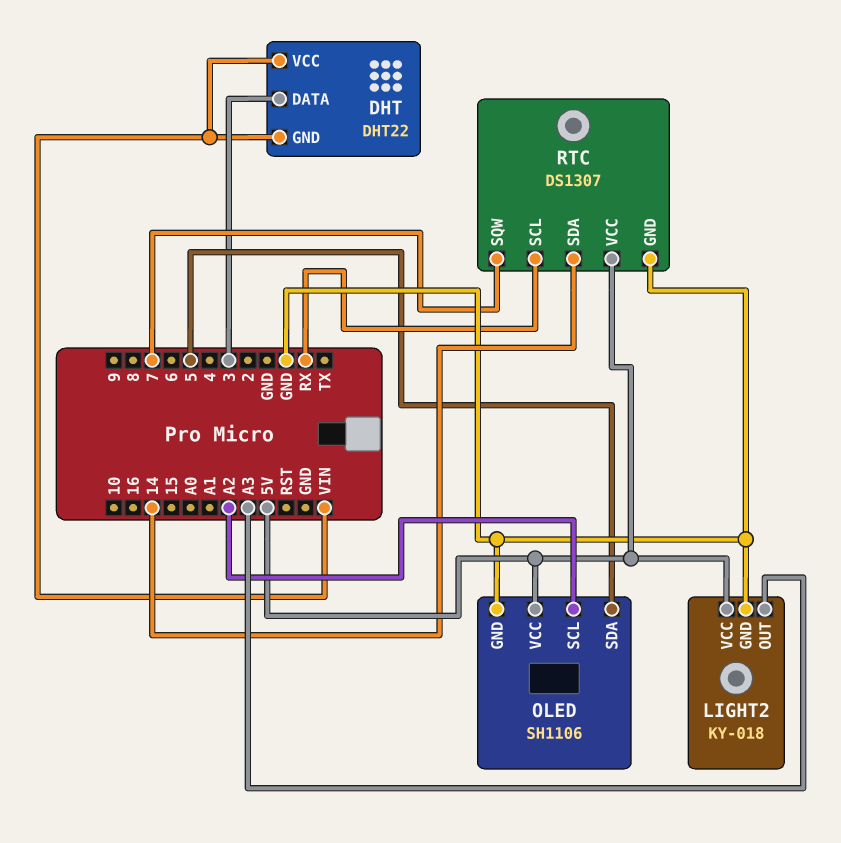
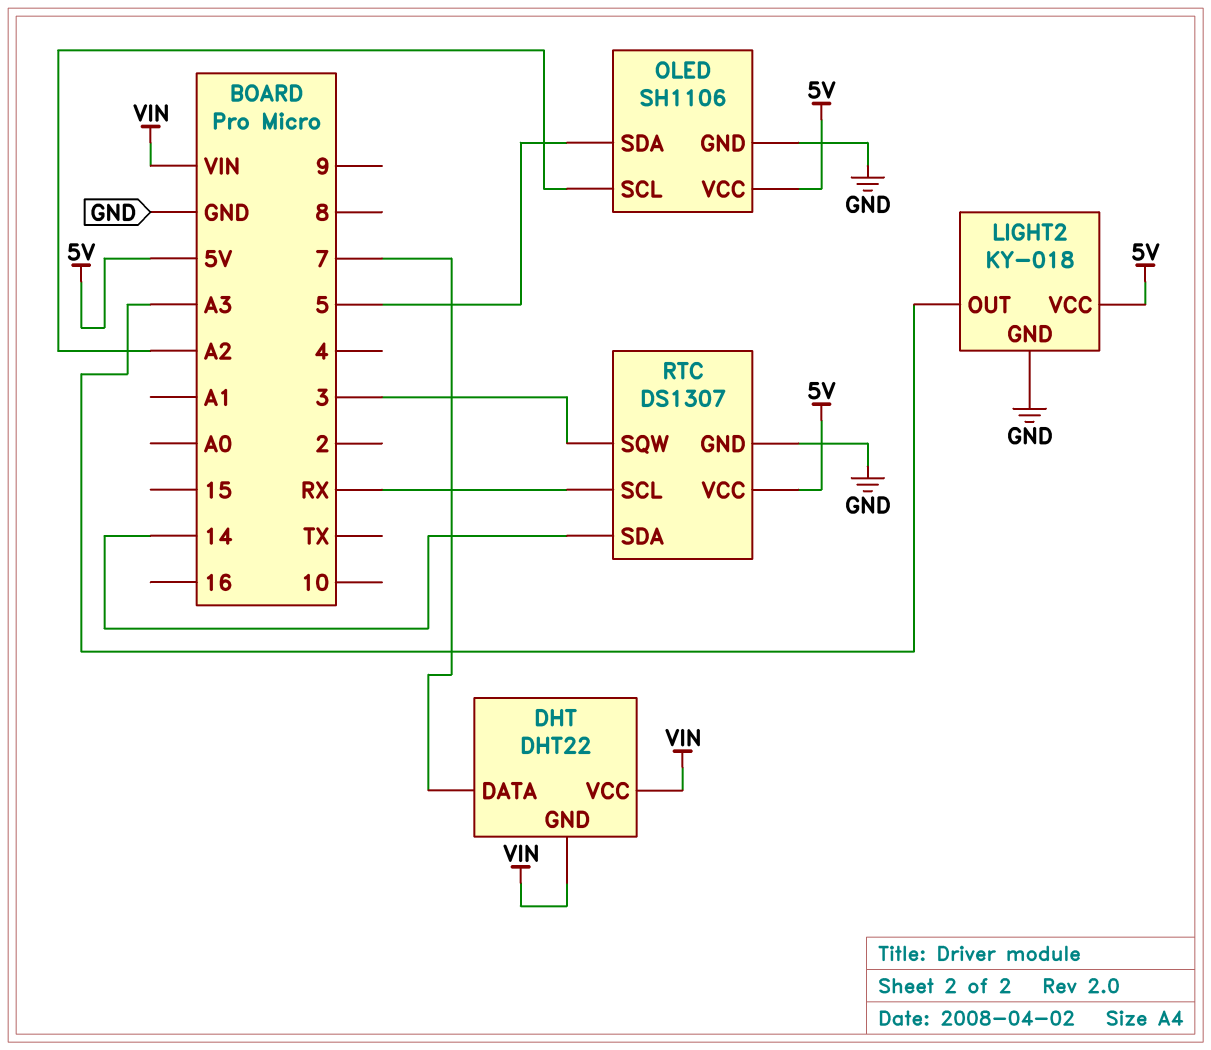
DHT pin DATA: 3 -> 7
RTC pin SQW: 7 -> 3

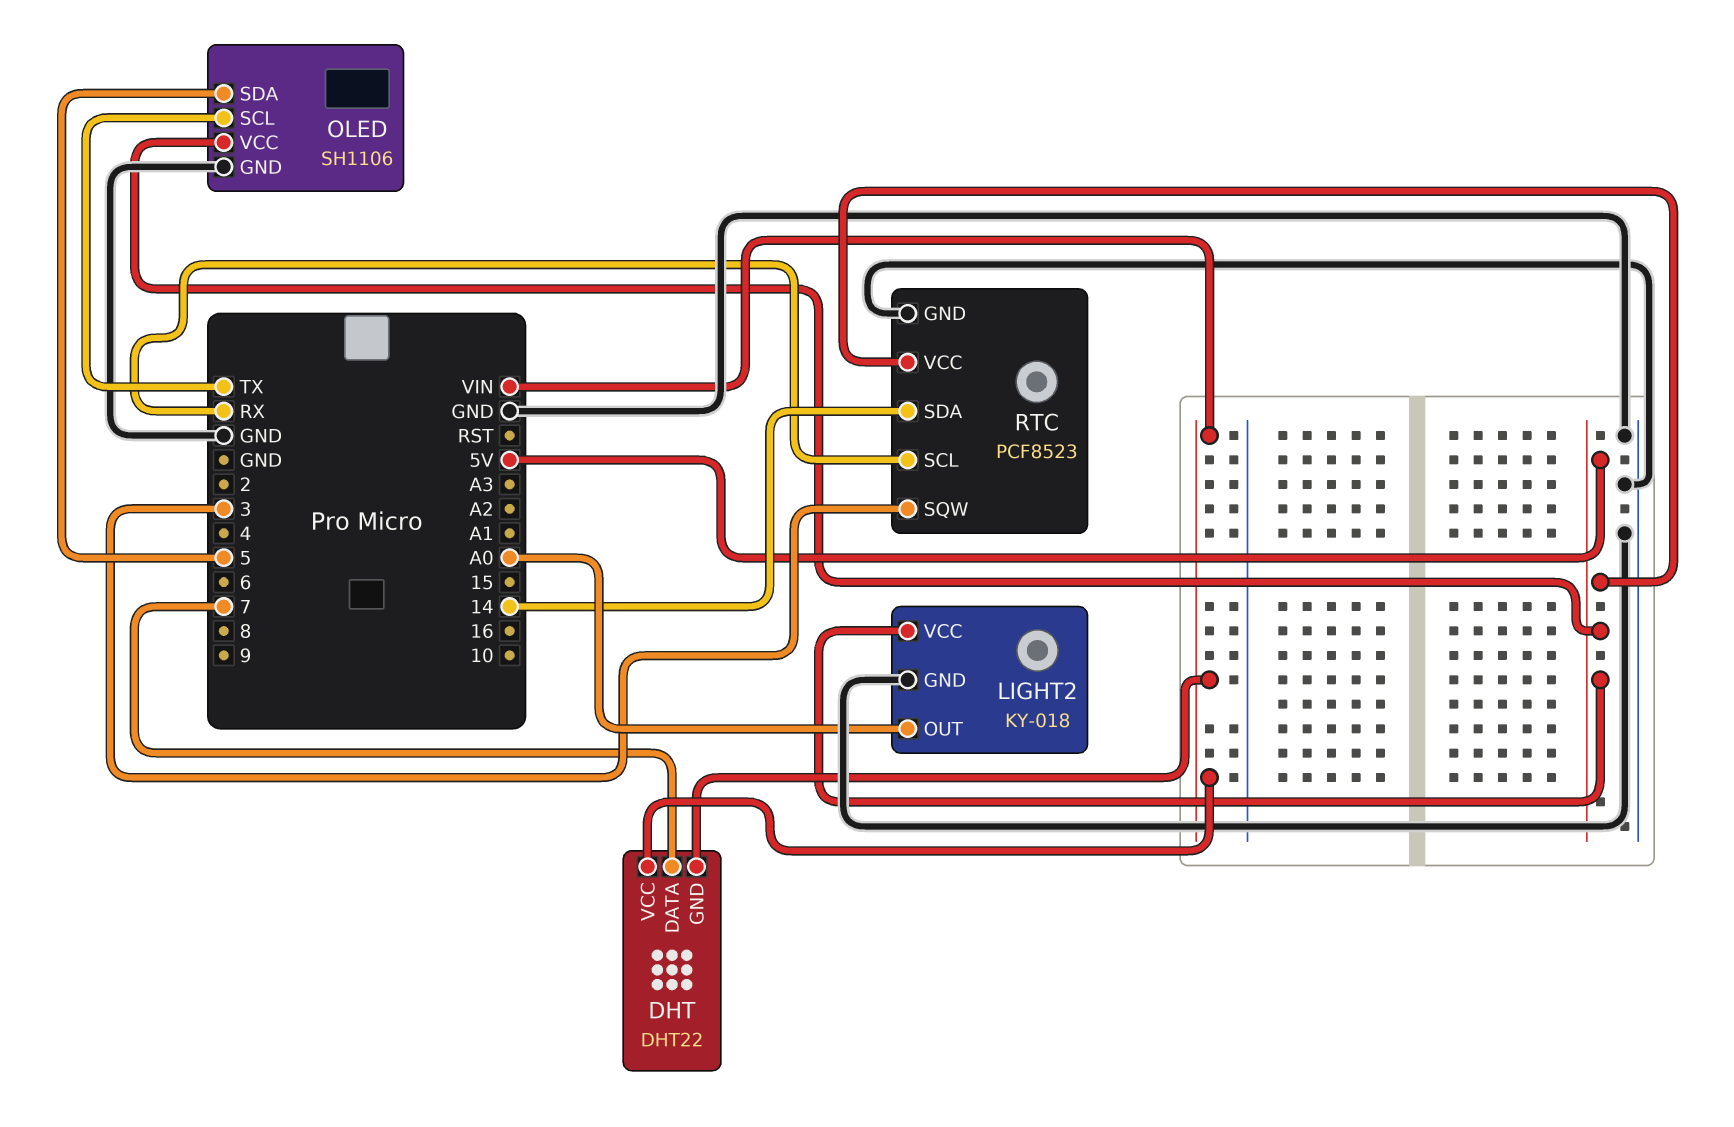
LIGHT2 pin OUT: A3 -> A0
OLED pin SCL: A2 -> TX
RTC: DS1307 -> PCF8523

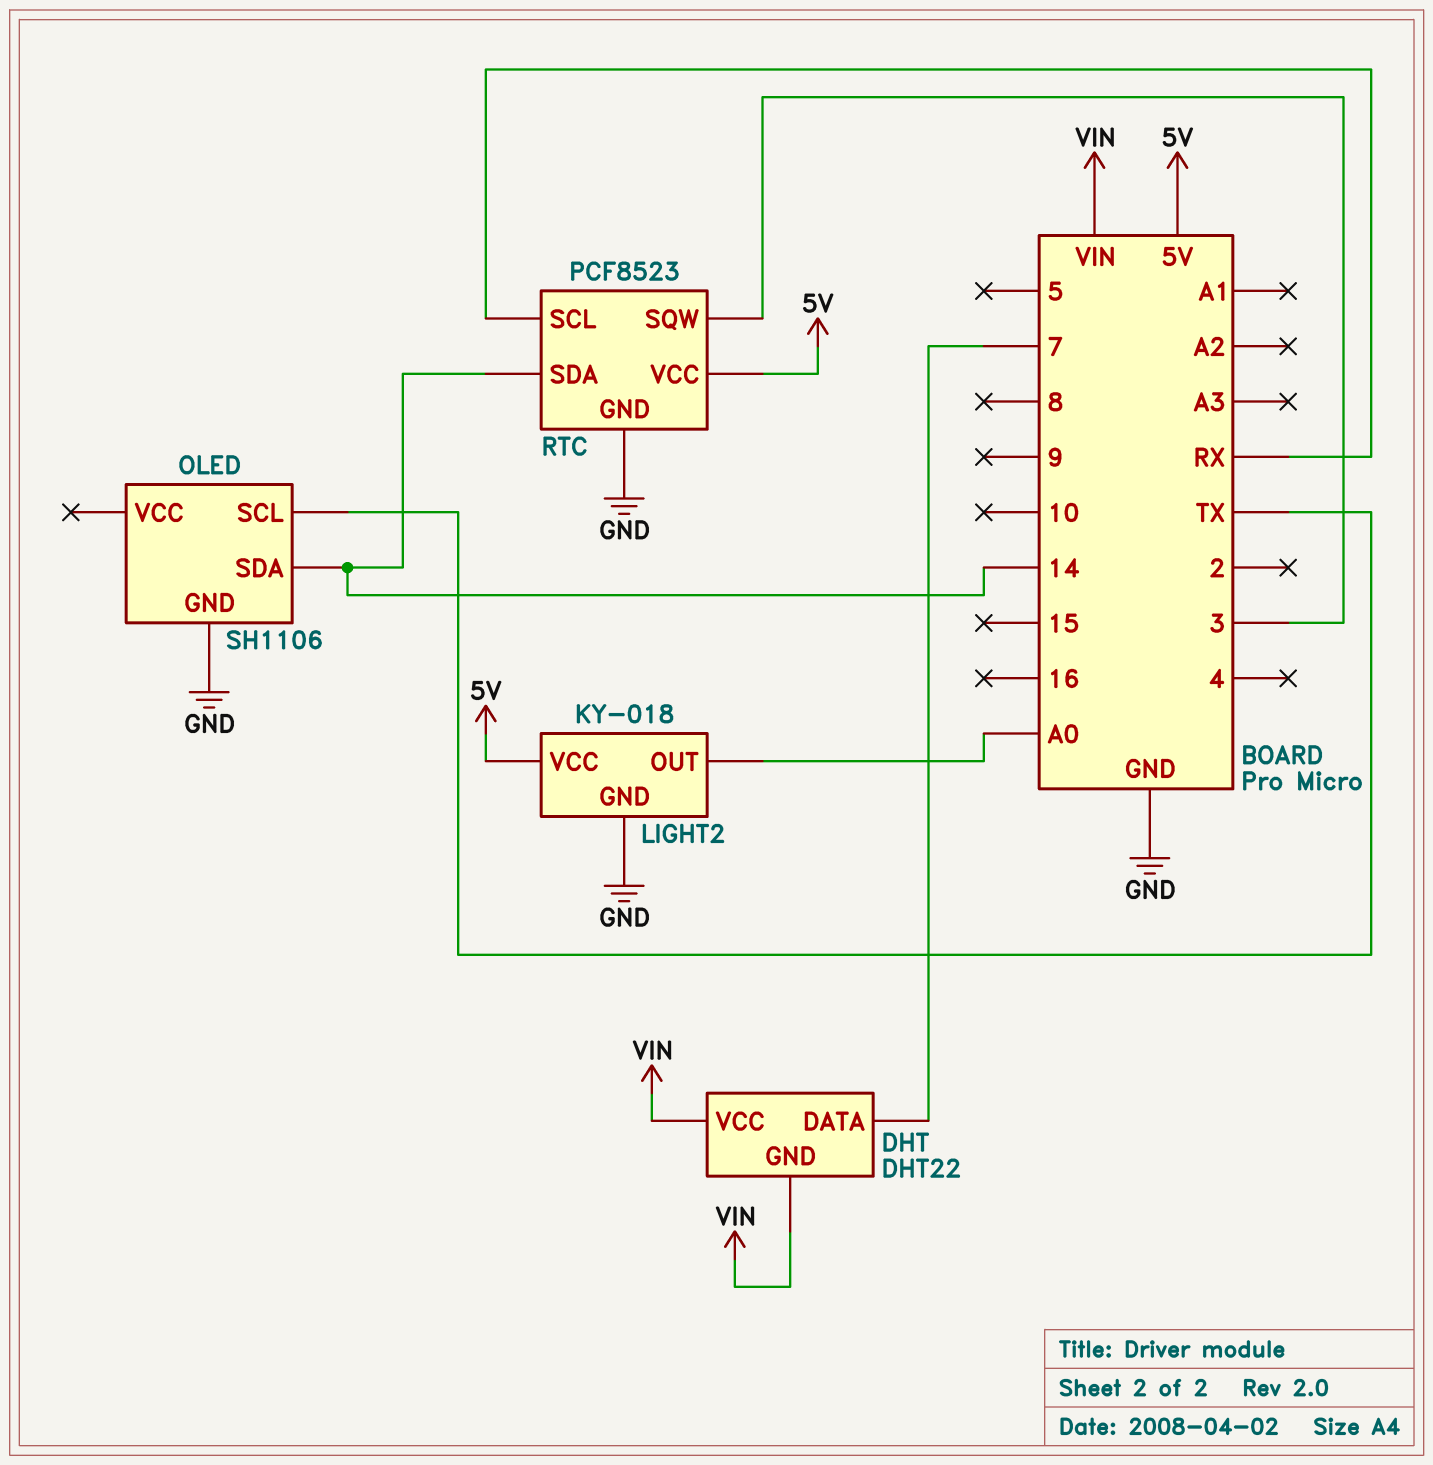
OLED pin SDA: 5 -> 14
OLED pin VCC: 5V -> none

